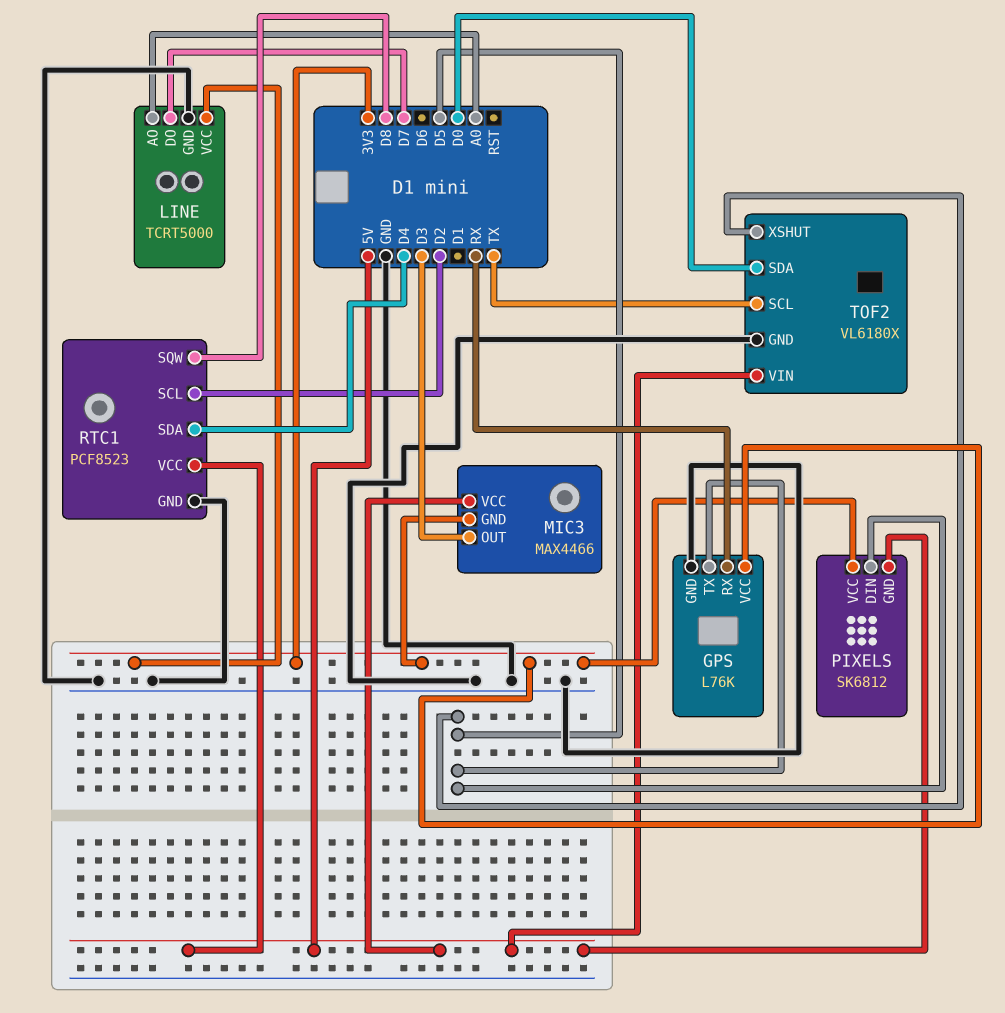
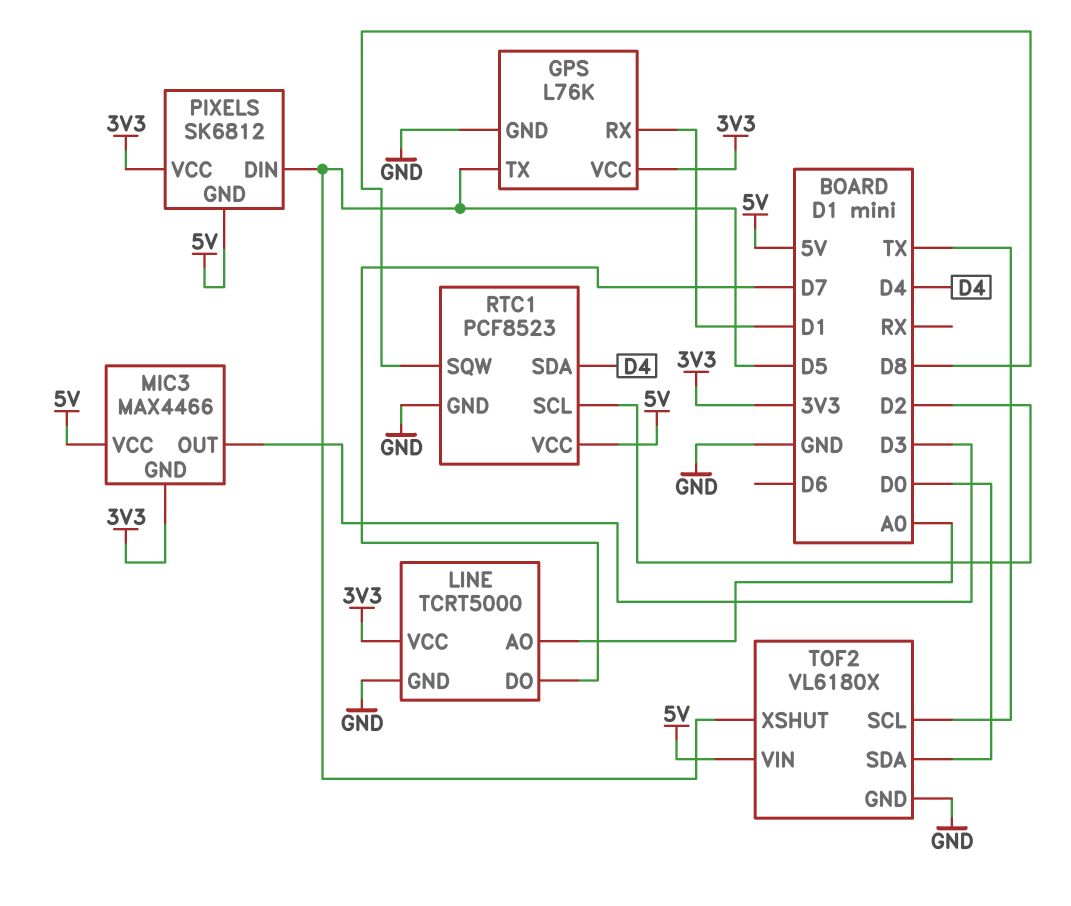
GPS pin RX: RX -> D1

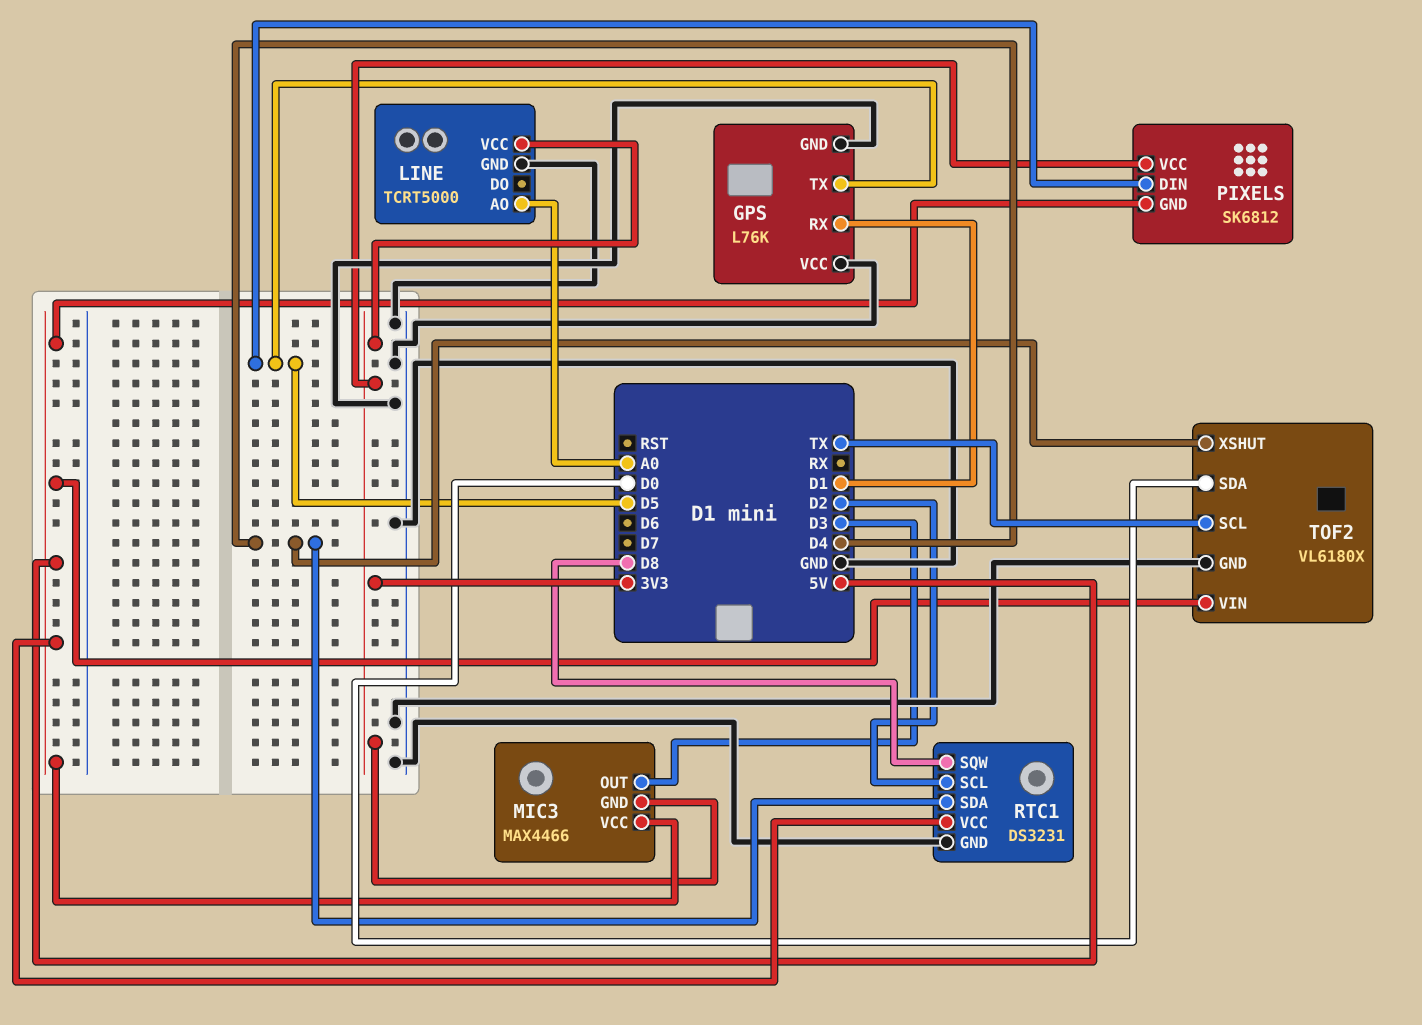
GPS pin VCC: 3V3 -> GND
LINE pin DO: D7 -> none
RTC1: PCF8523 -> DS3231
TOF2 pin XSHUT: D5 -> D4

